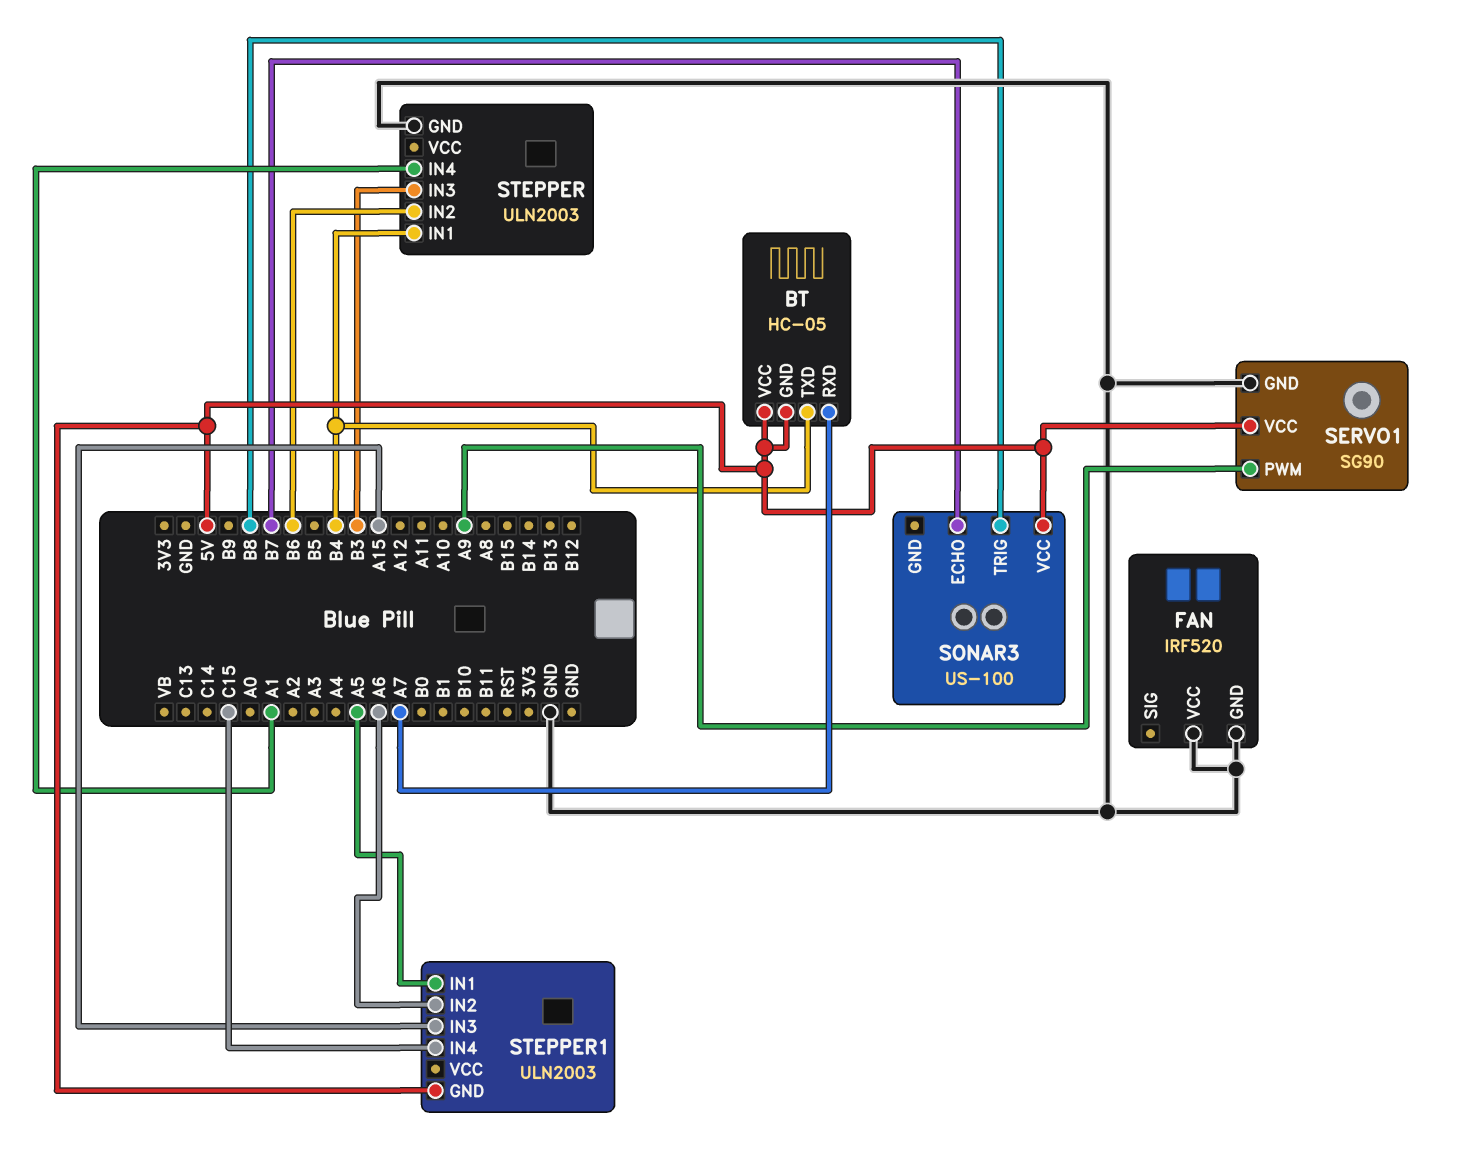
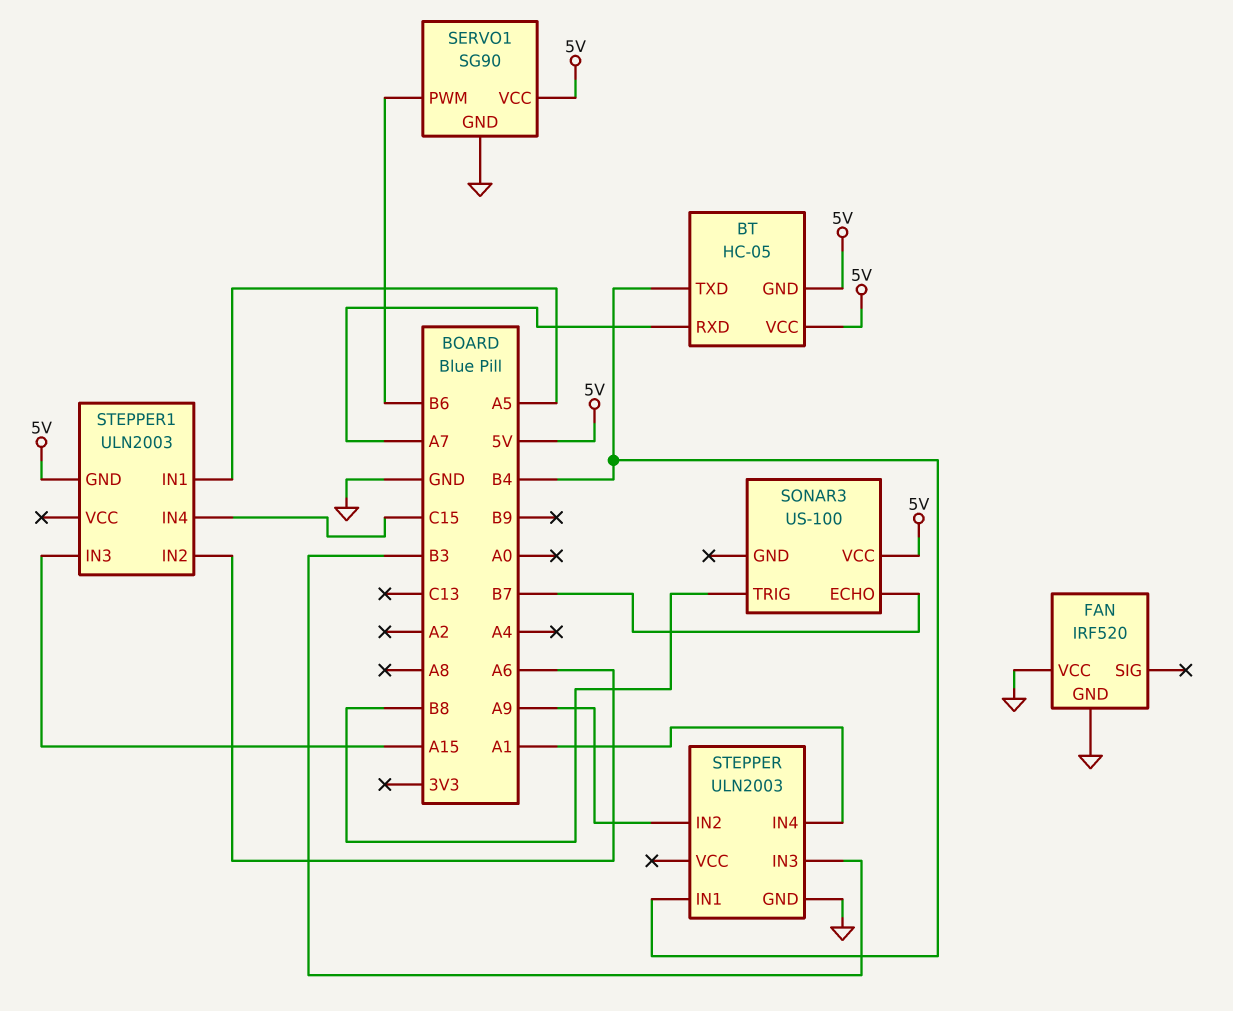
SERVO1 pin PWM: A9 -> B6
STEPPER pin IN2: B6 -> A9

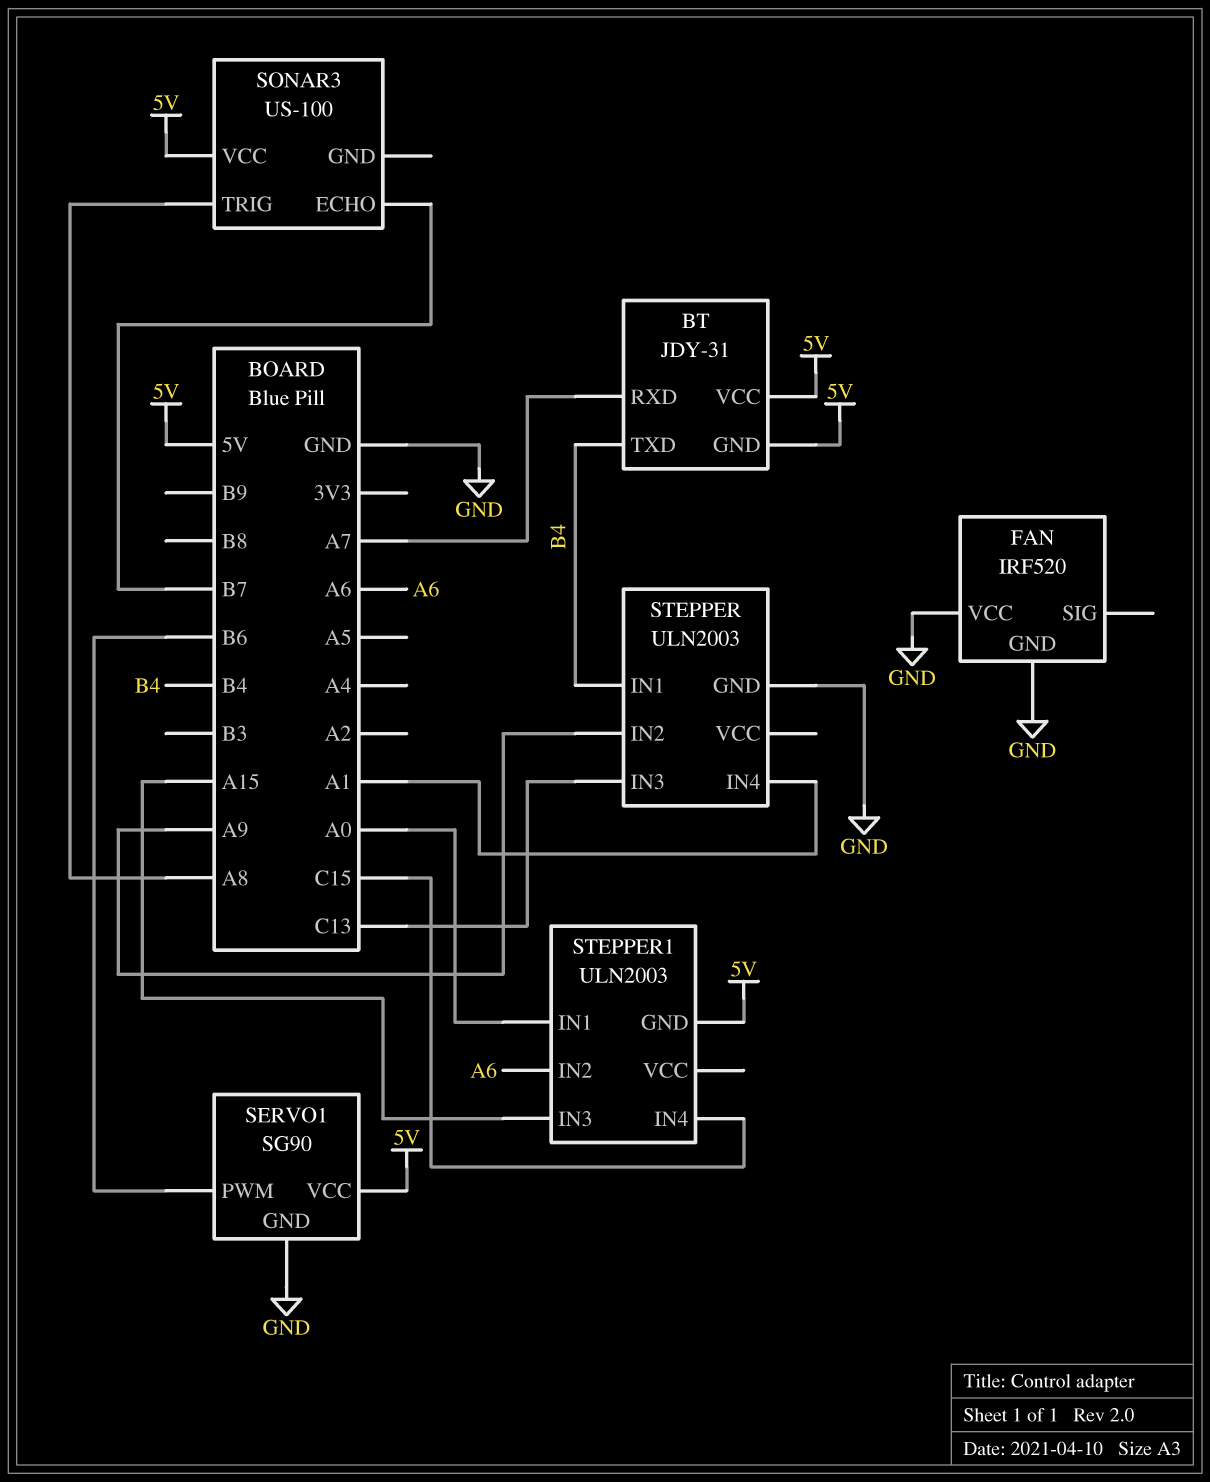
BT: HC-05 -> JDY-31
SONAR3 pin TRIG: B8 -> A8
STEPPER pin IN3: B3 -> C13
STEPPER1 pin IN1: A5 -> A0

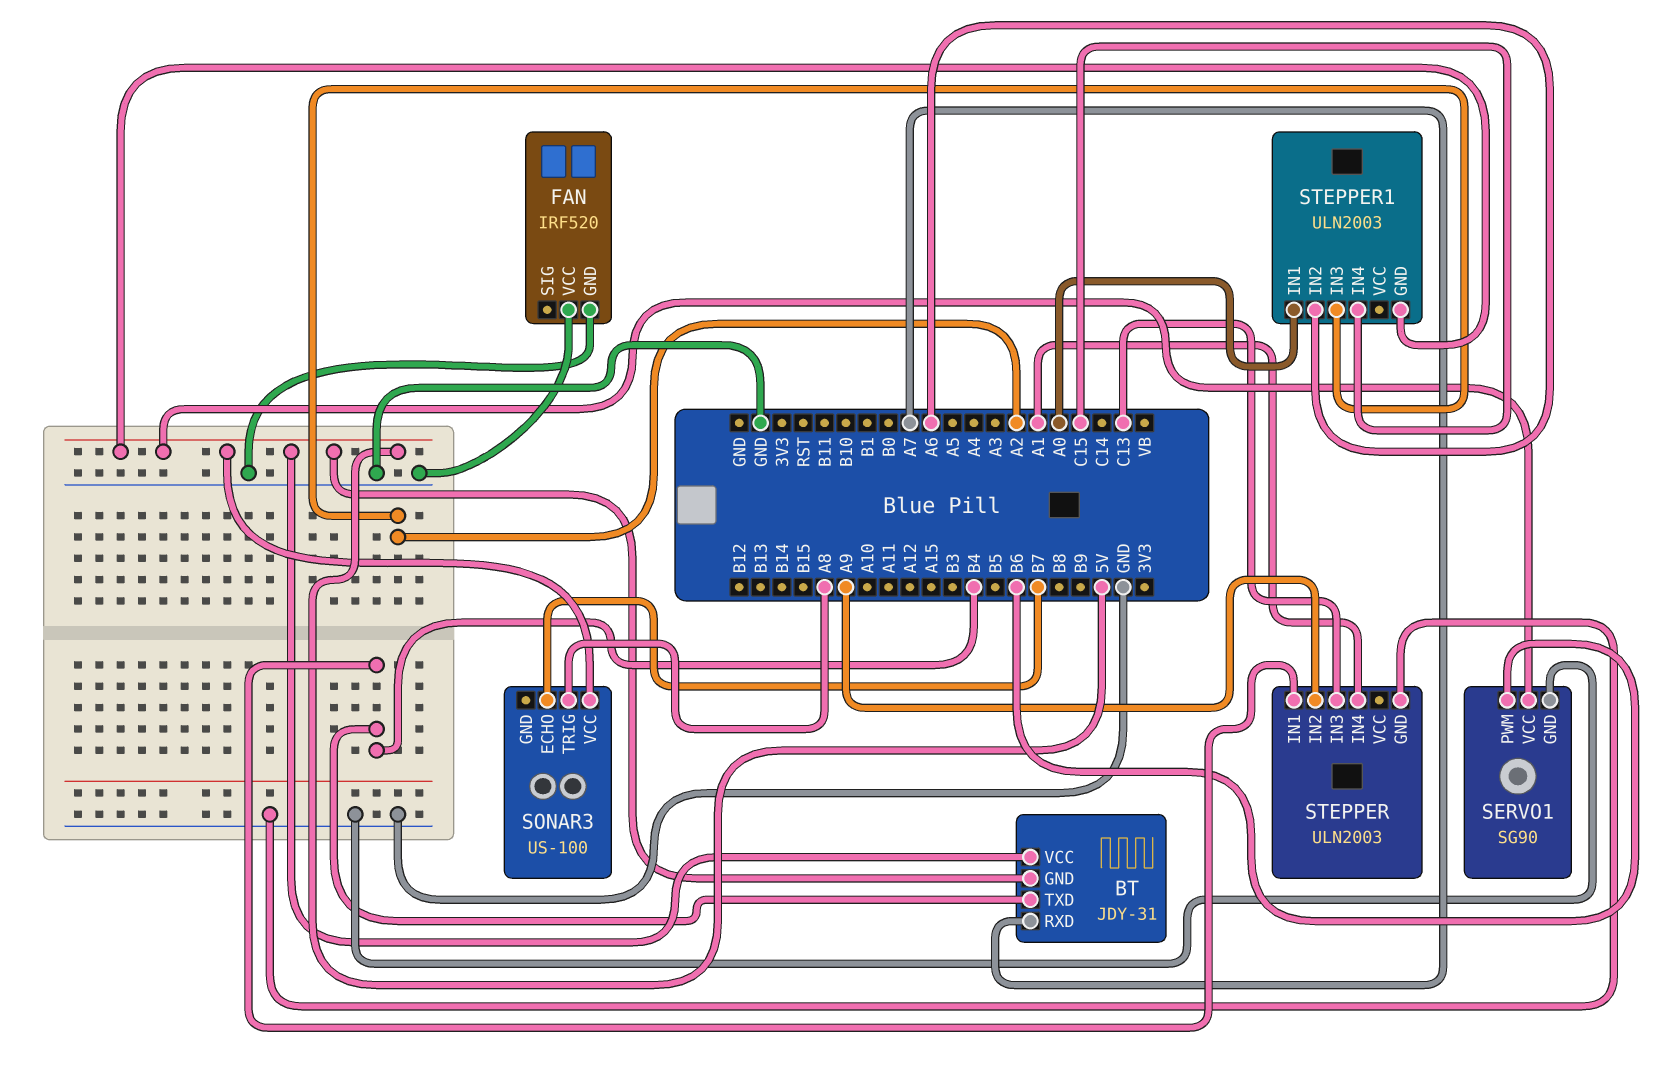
STEPPER1 pin IN3: A15 -> A2

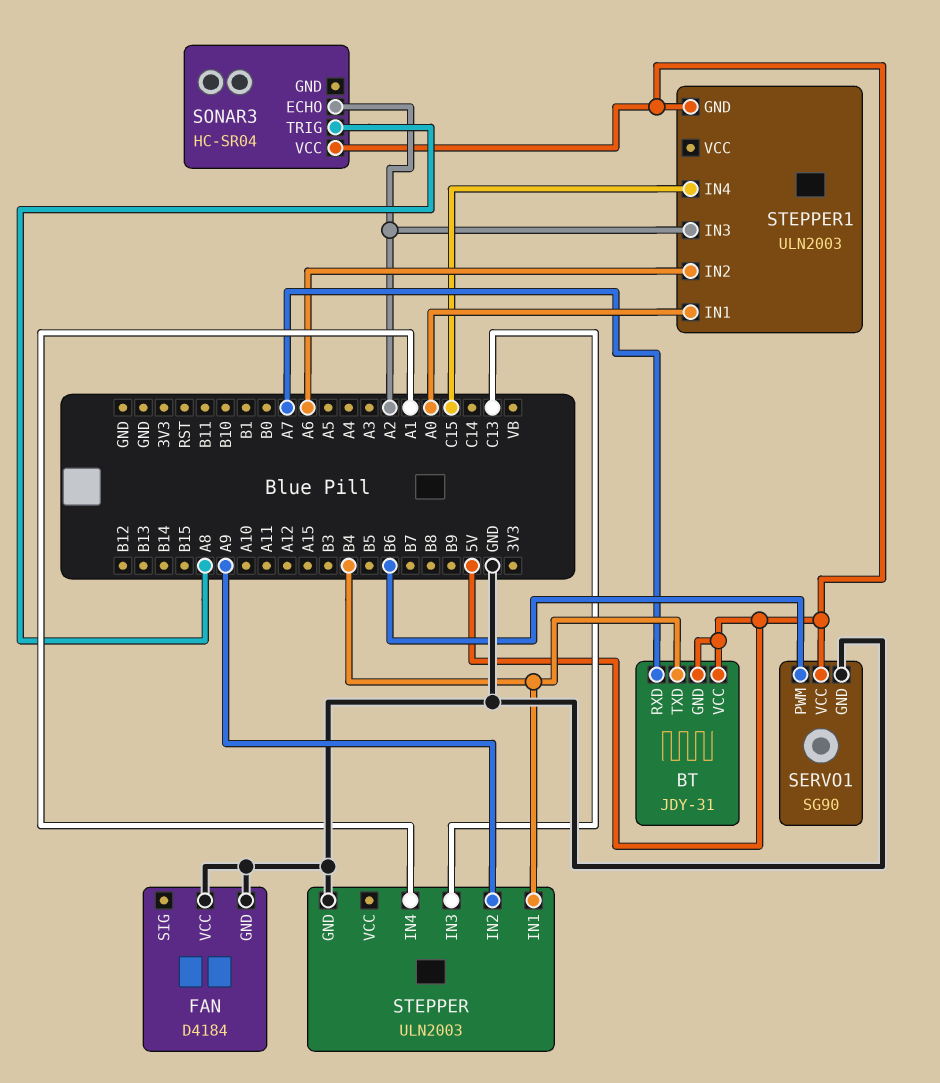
FAN: IRF520 -> D4184
SONAR3: US-100 -> HC-SR04
SONAR3 pin ECHO: B7 -> A2

